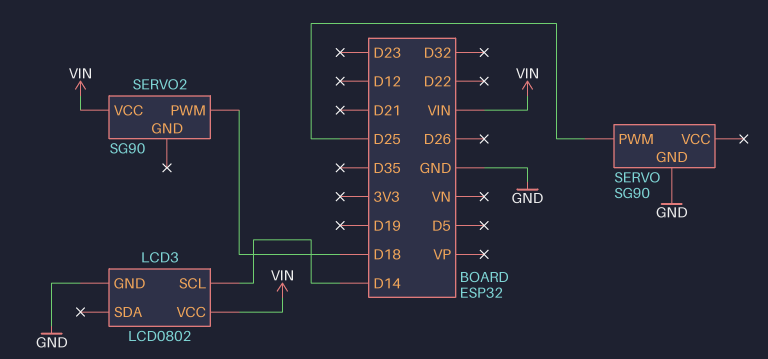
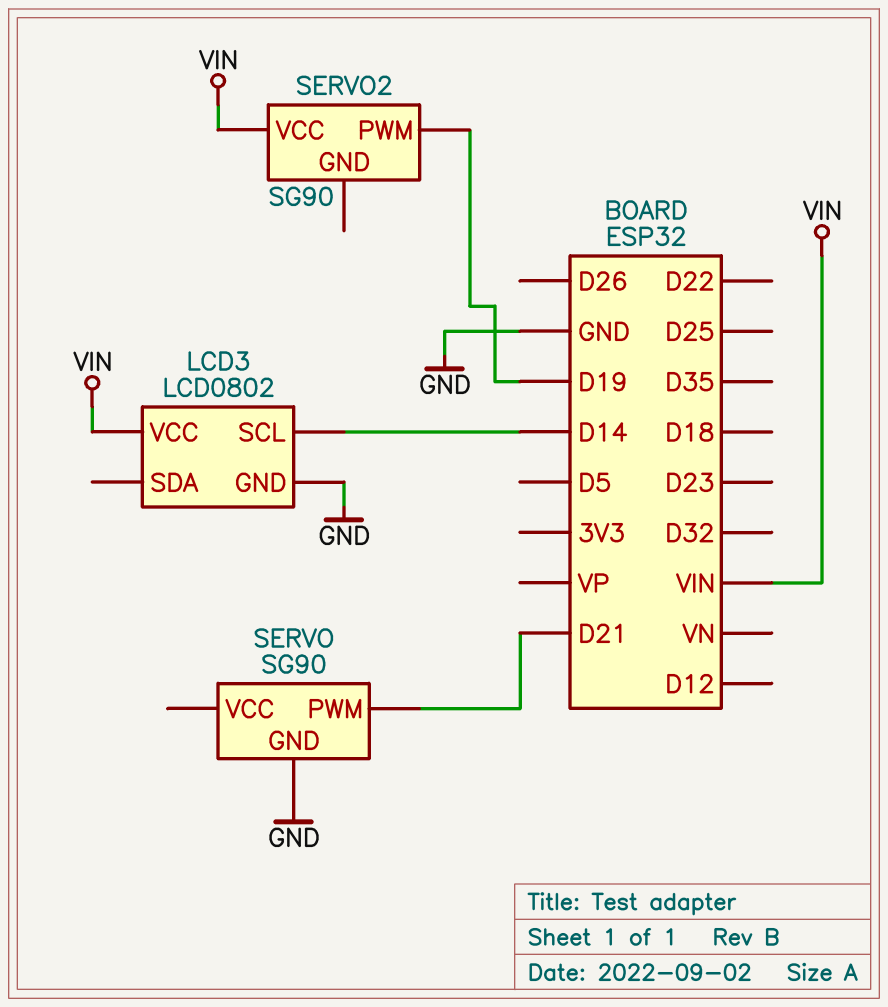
SERVO pin PWM: D25 -> D21
SERVO2 pin PWM: D18 -> D19

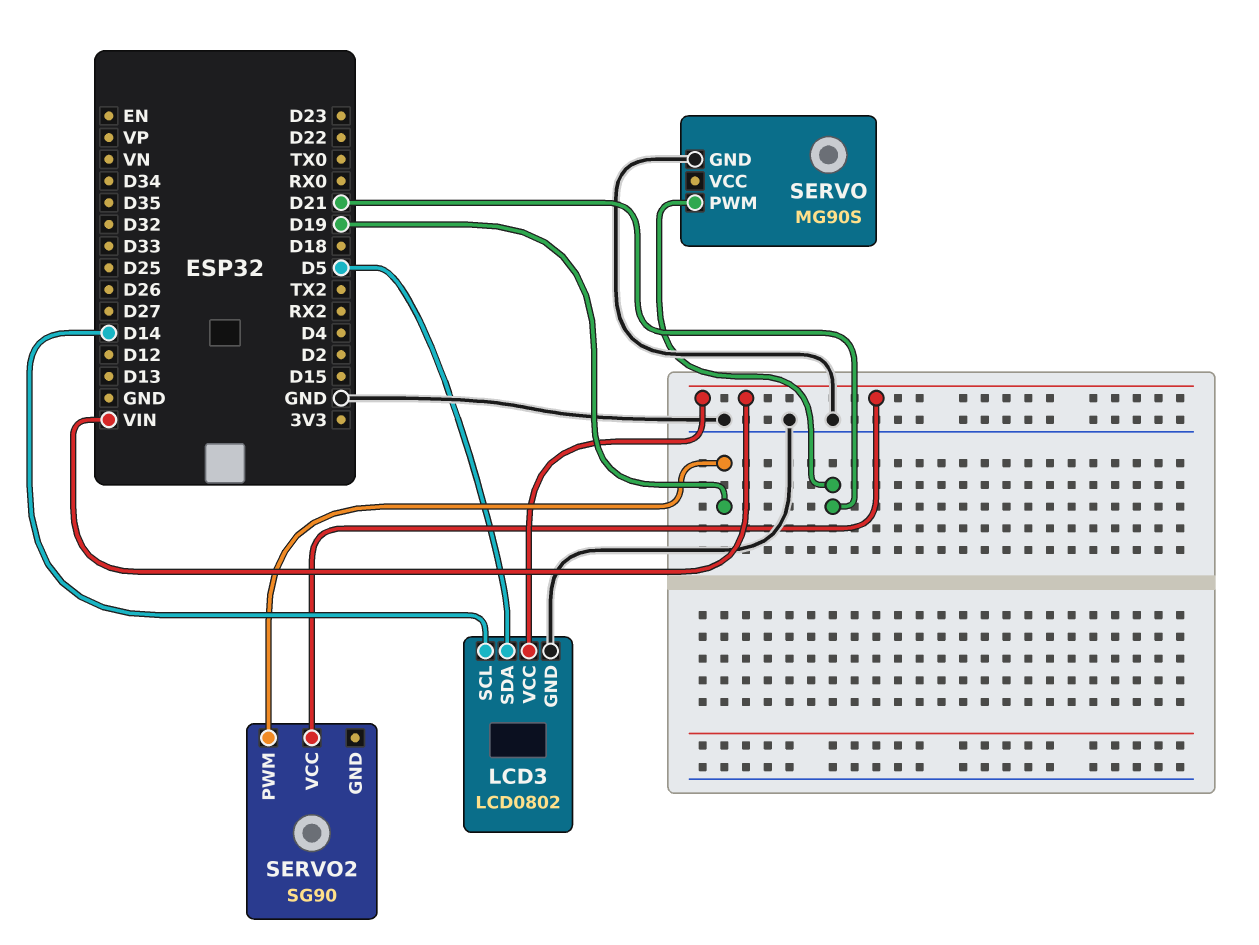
LCD3 pin SDA: none -> D5
SERVO: SG90 -> MG90S

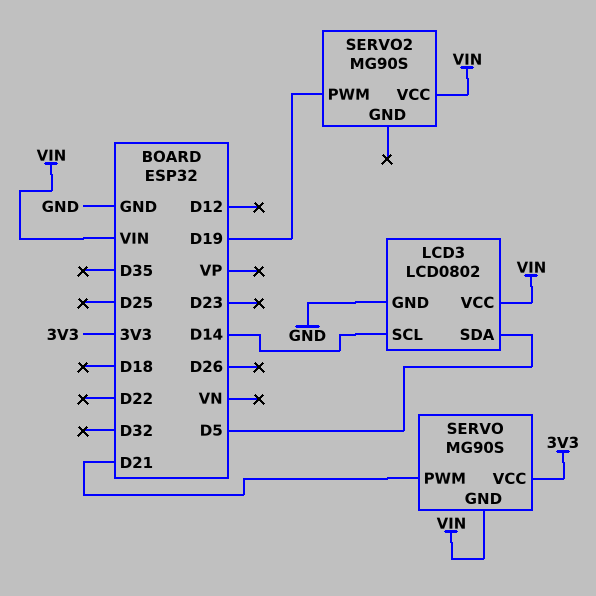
SERVO pin GND: GND -> VIN
SERVO pin VCC: none -> 3V3
SERVO2: SG90 -> MG90S

